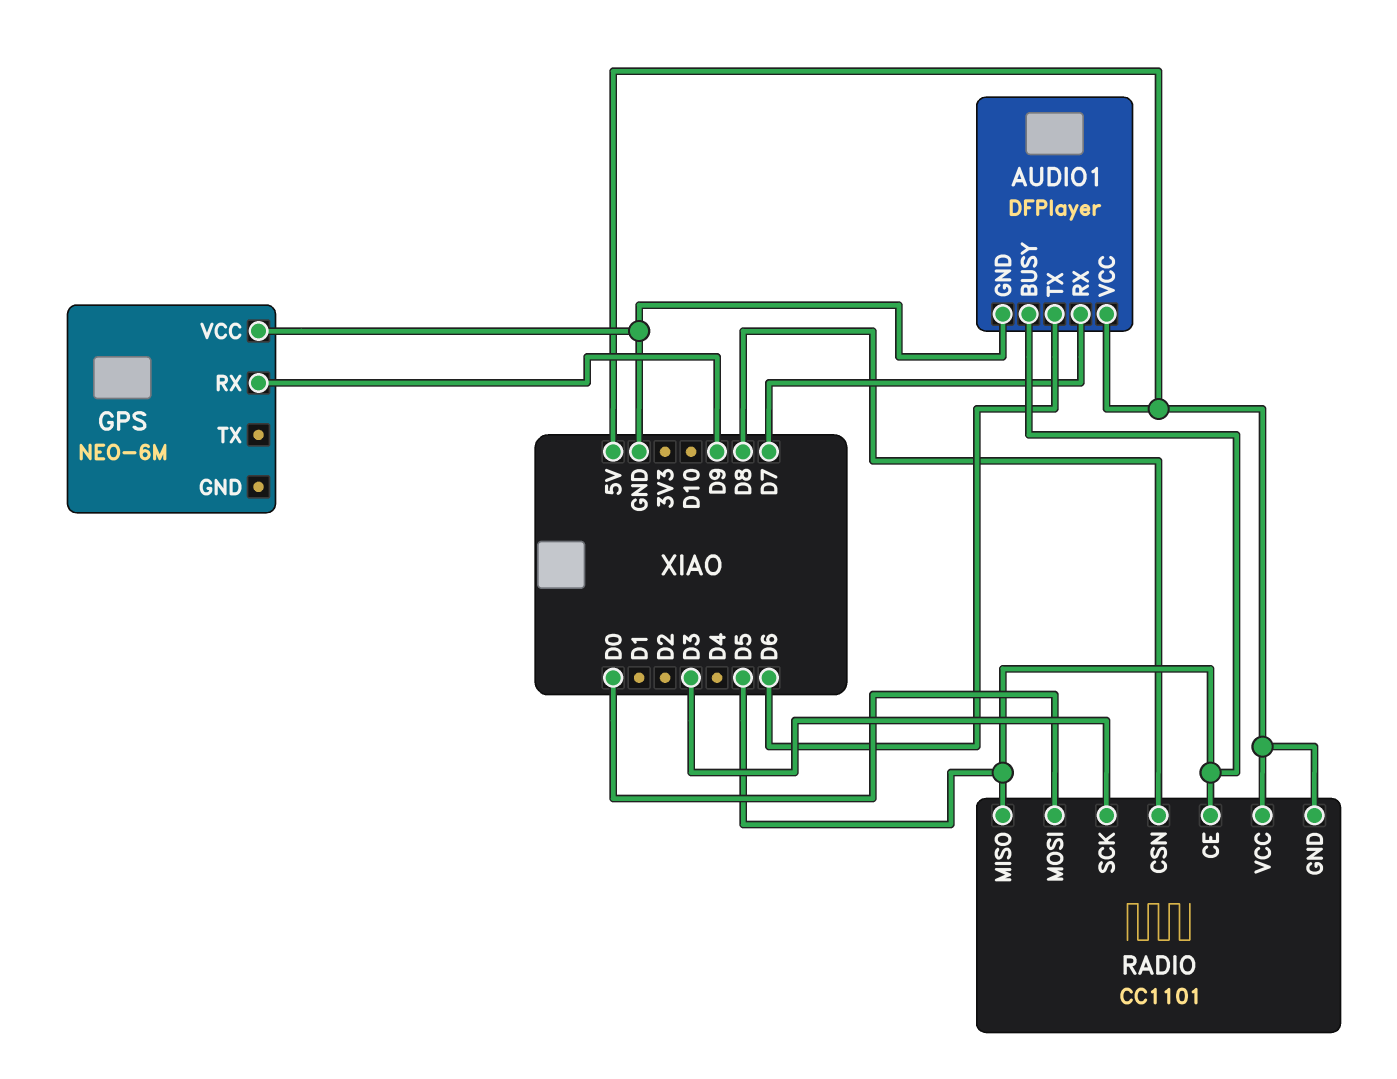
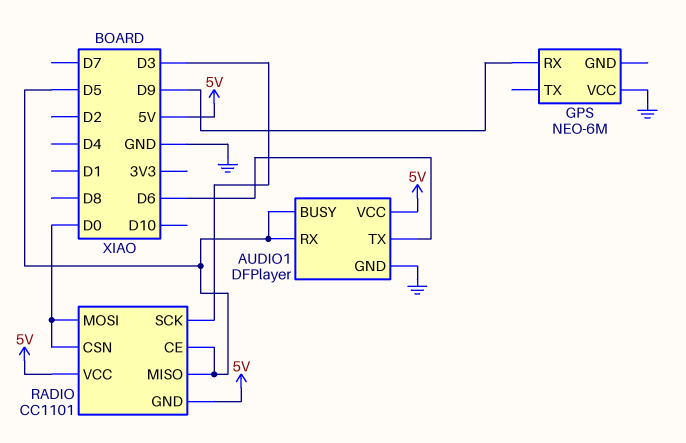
AUDIO1 pin RX: D7 -> D5
RADIO pin CSN: D8 -> D0

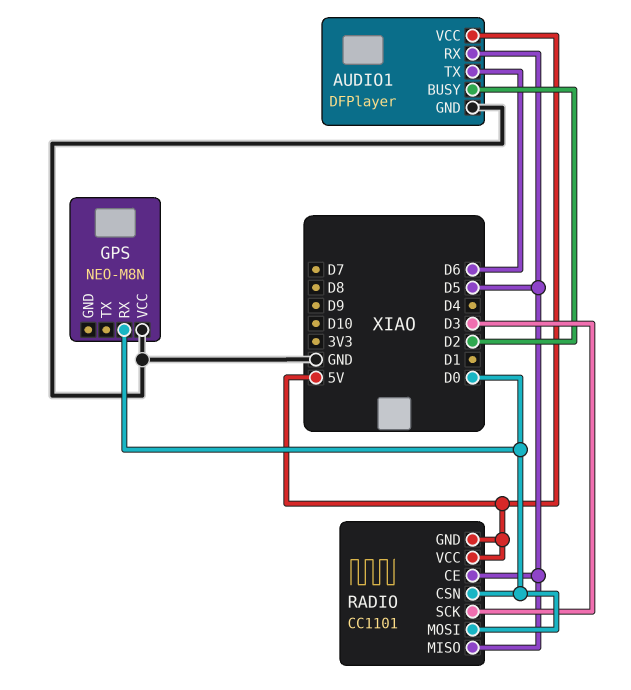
AUDIO1 pin BUSY: D5 -> D2
GPS: NEO-6M -> NEO-M8N
GPS pin RX: D9 -> D0

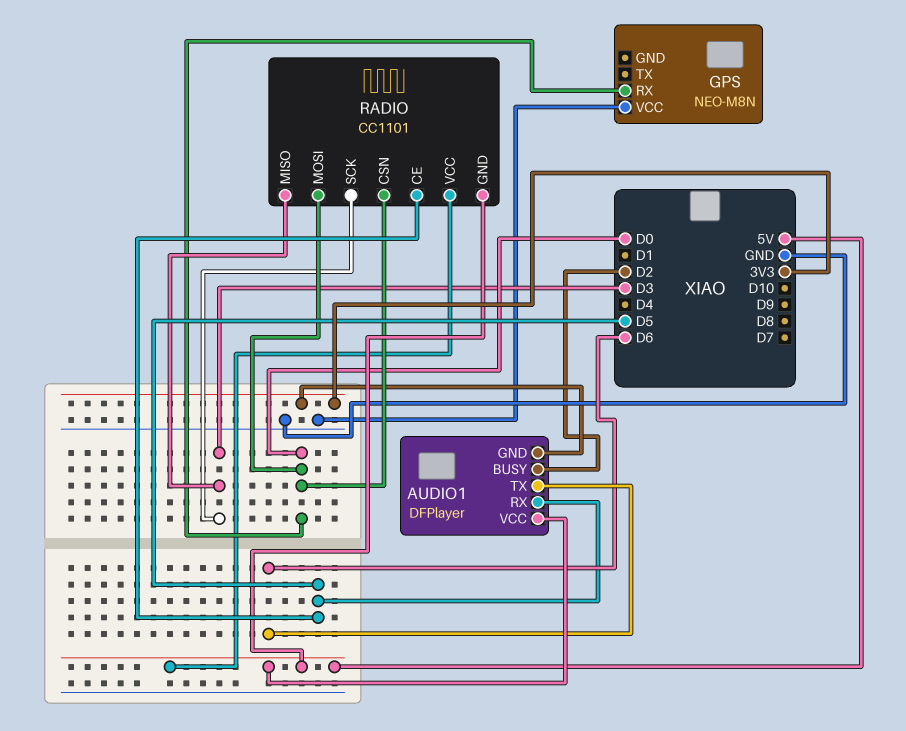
AUDIO1 pin GND: GND -> 3V3
RADIO pin MISO: D5 -> D3

